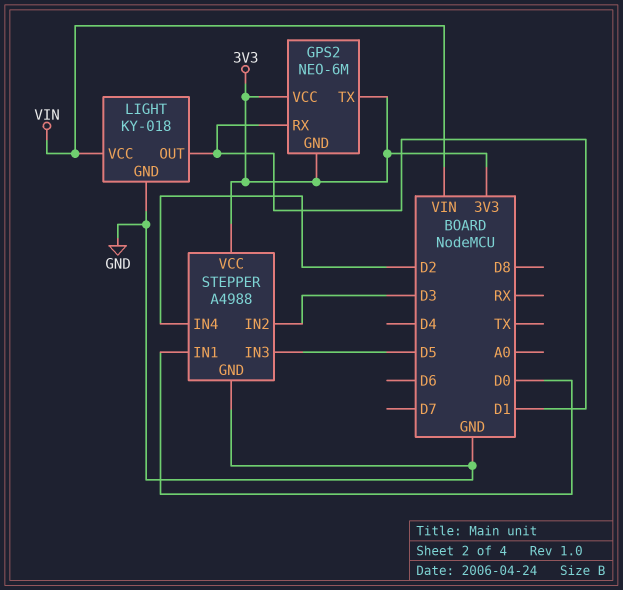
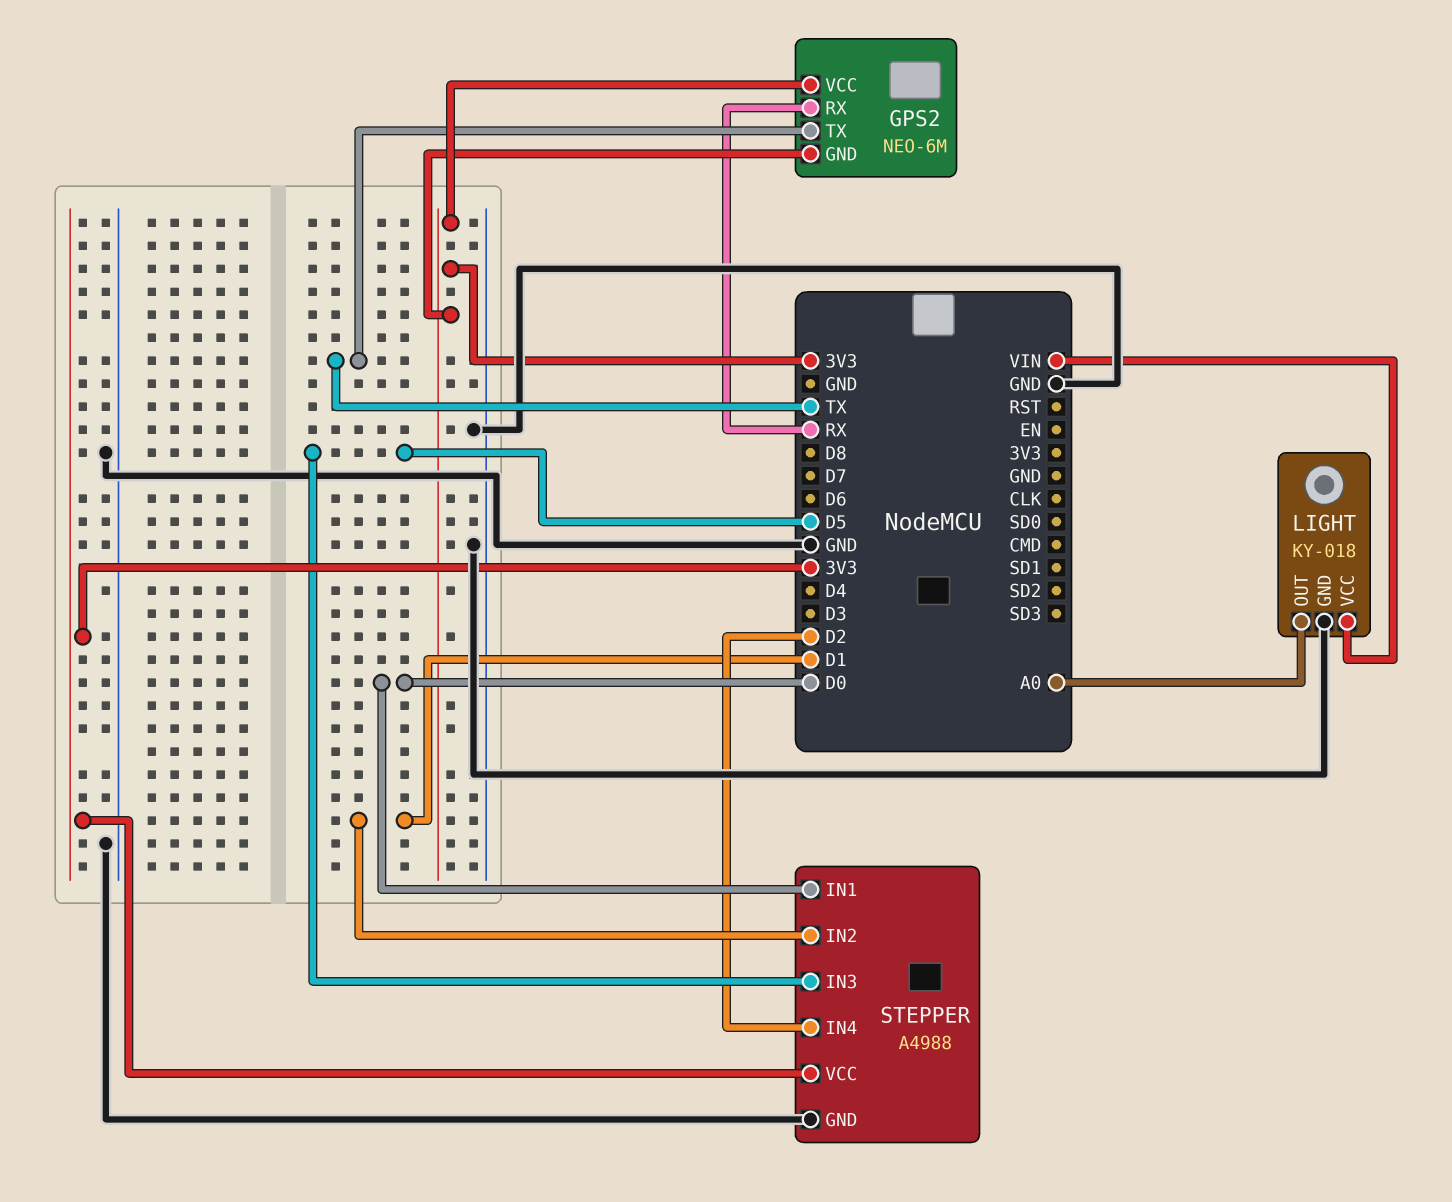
GPS2 pin RX: D1 -> RX
GPS2 pin TX: 3V3 -> TX
LIGHT pin OUT: D1 -> A0
STEPPER pin IN2: D3 -> D1

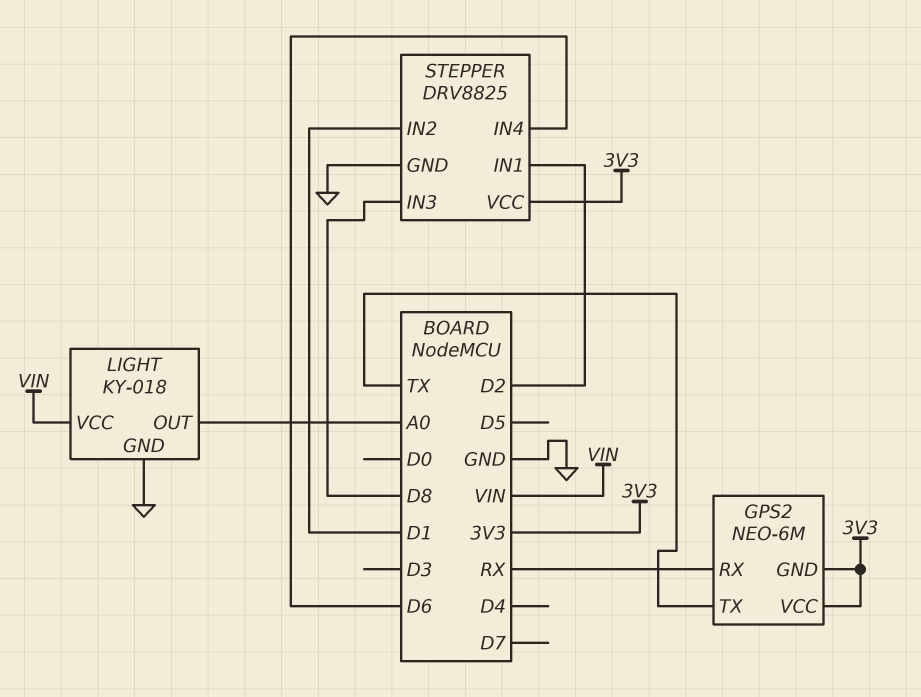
STEPPER: A4988 -> DRV8825
STEPPER pin IN1: D0 -> D2
STEPPER pin IN3: D5 -> D8
STEPPER pin IN4: D2 -> D6

